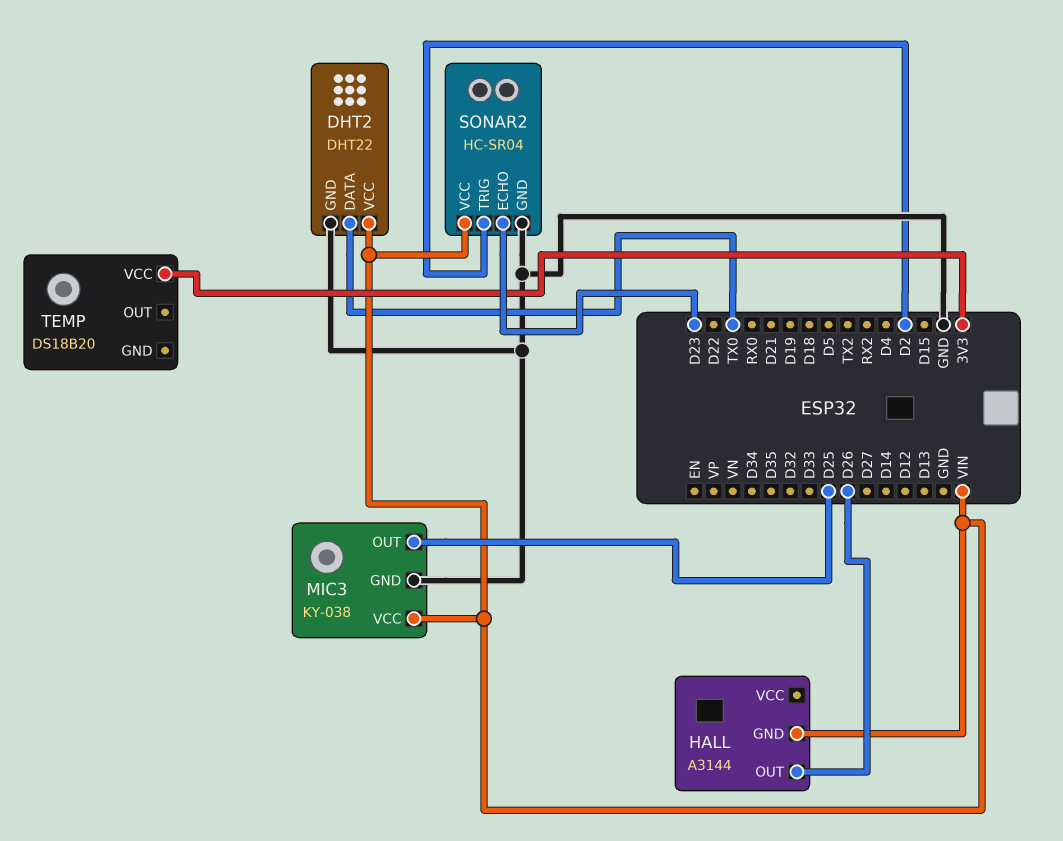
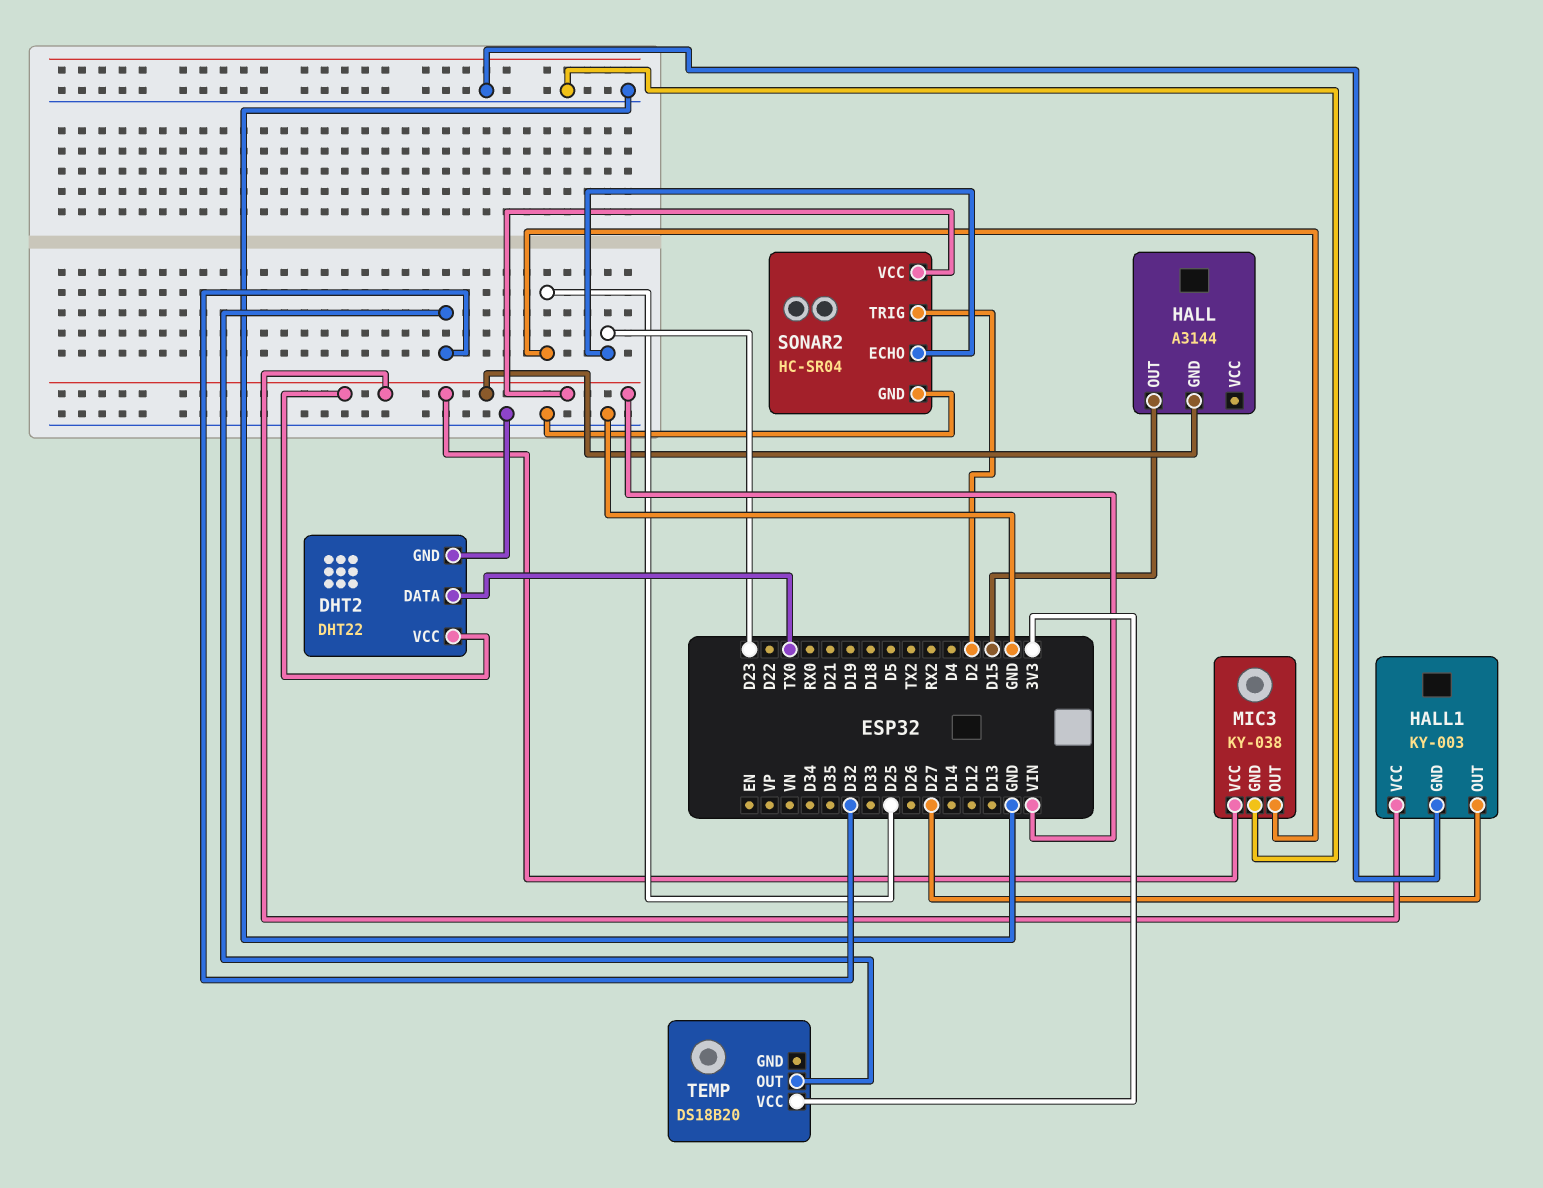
HALL pin OUT: D26 -> D15
HALL1: none -> KY-003
HALL1 pin GND: none -> GND
HALL1 pin OUT: none -> D27
HALL1 pin VCC: none -> VIN
TEMP pin OUT: none -> D32

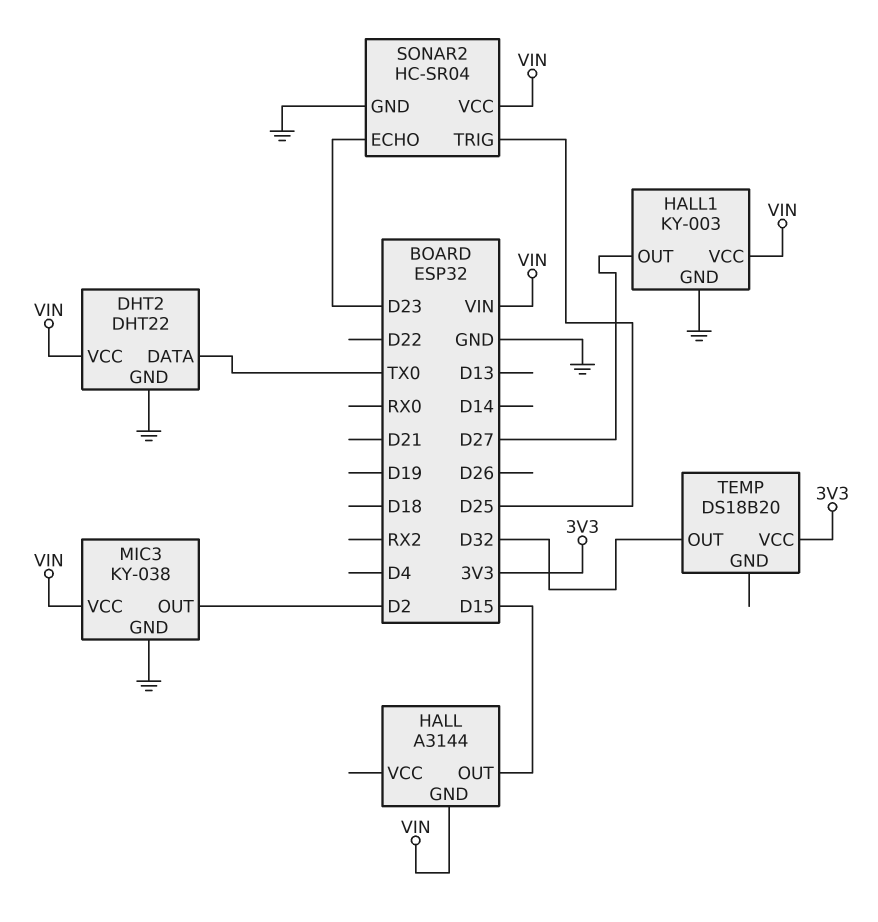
MIC3 pin OUT: D25 -> D2
SONAR2 pin TRIG: D2 -> D25

